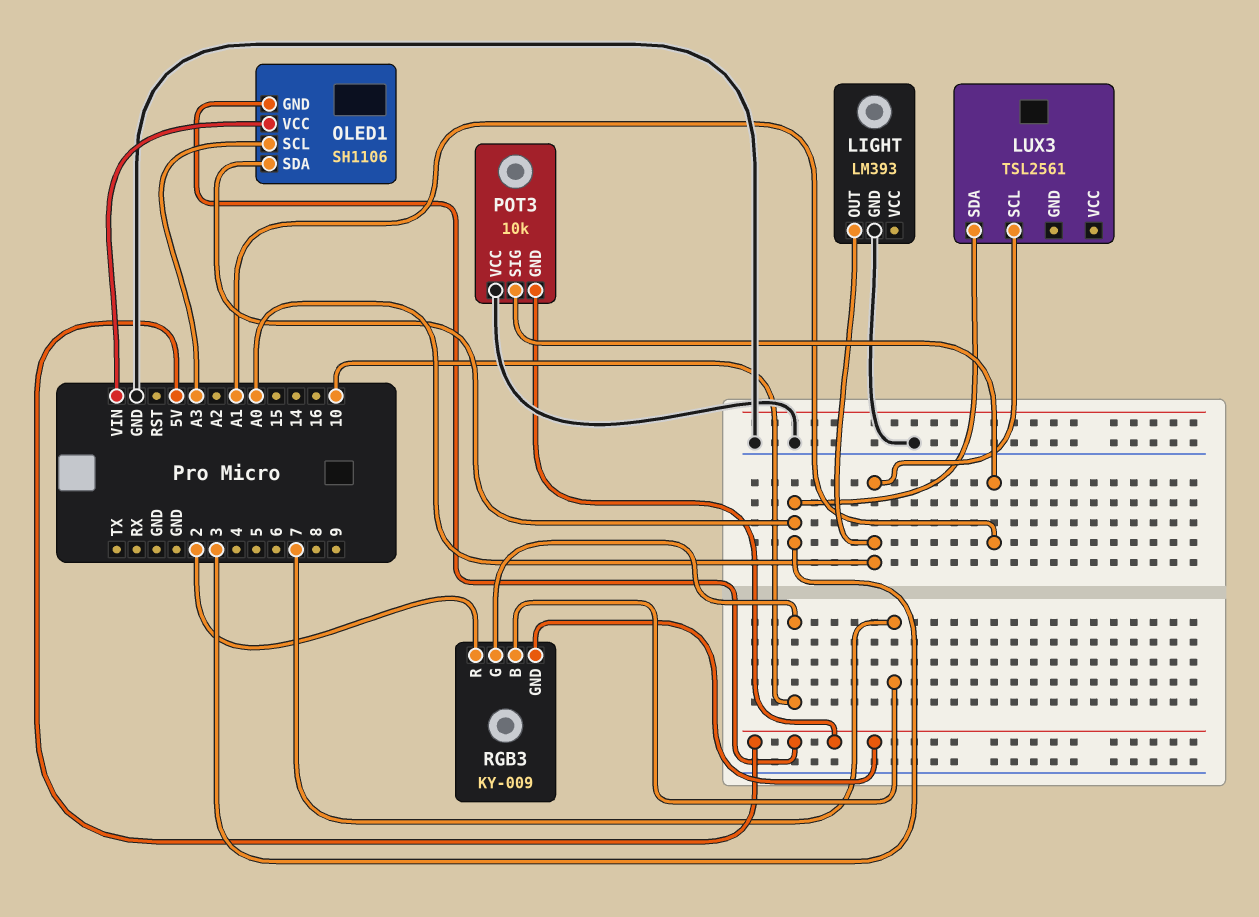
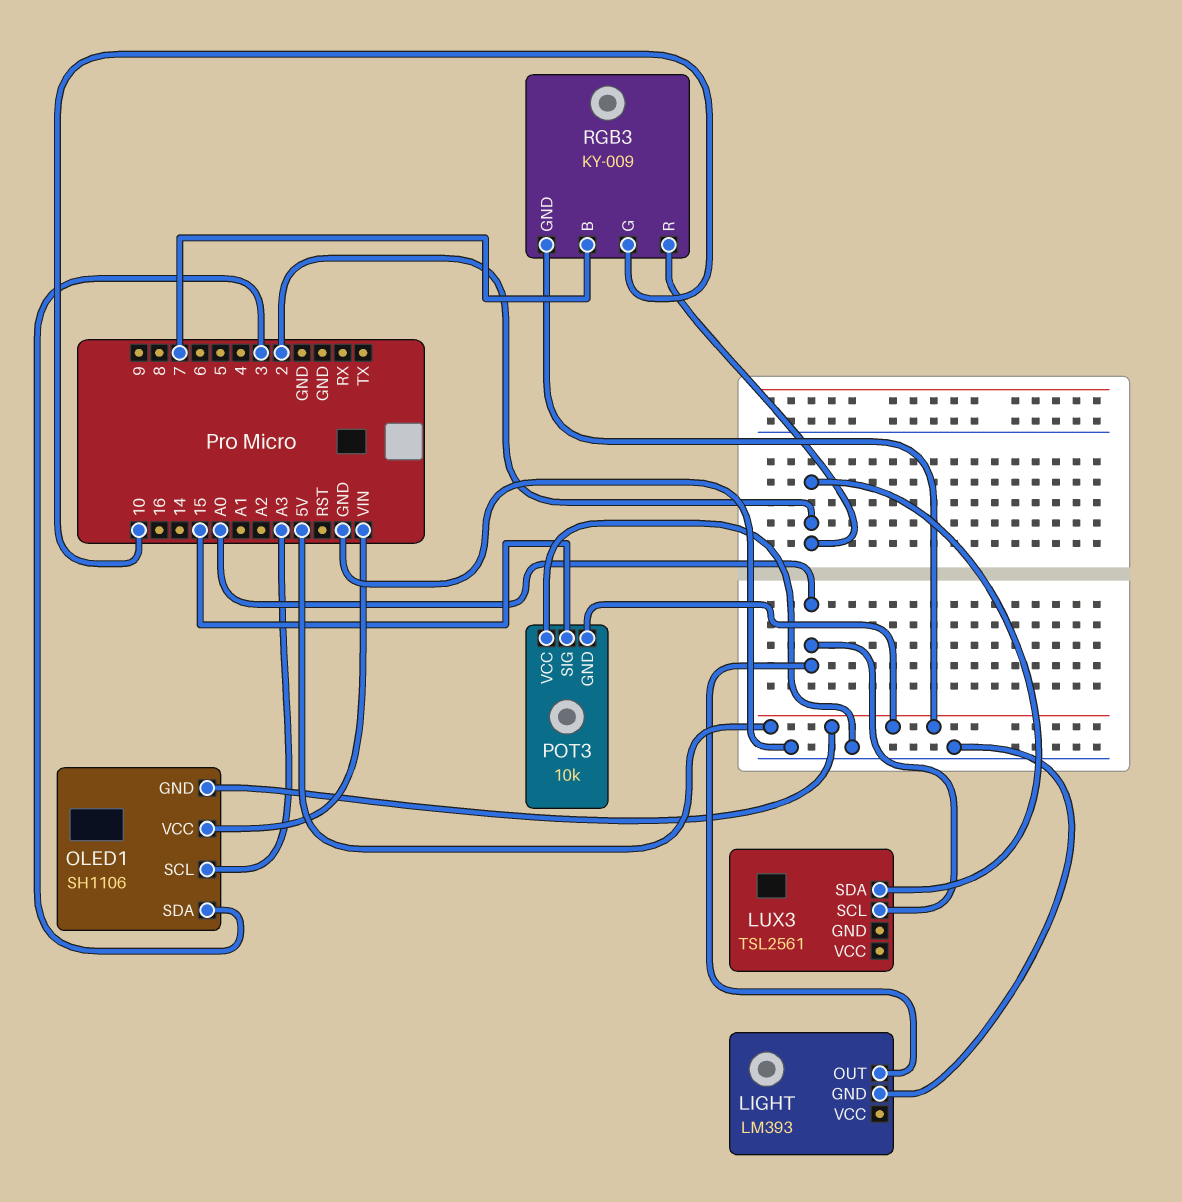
LUX3 pin SDA: 3 -> 2
POT3 pin SIG: A1 -> 15

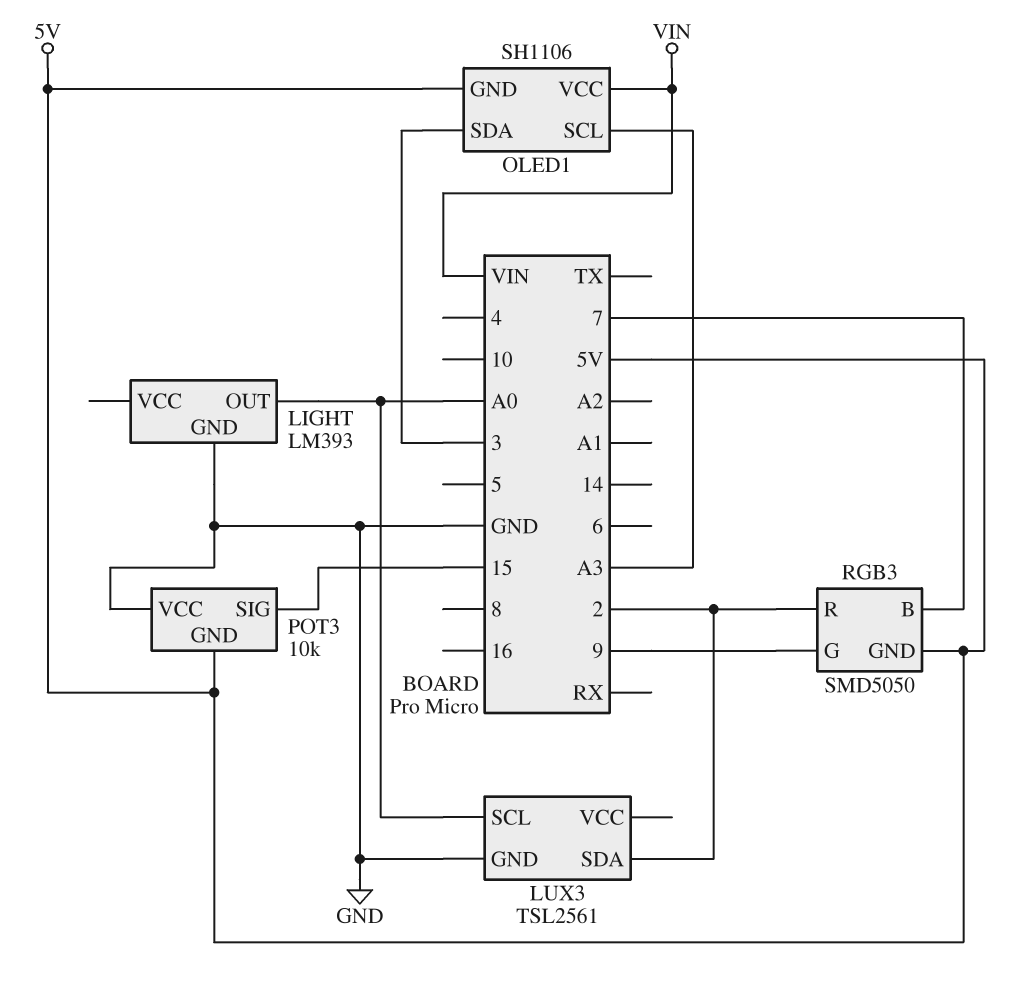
LUX3 pin GND: none -> GND
RGB3: KY-009 -> SMD5050
RGB3 pin G: 10 -> 9

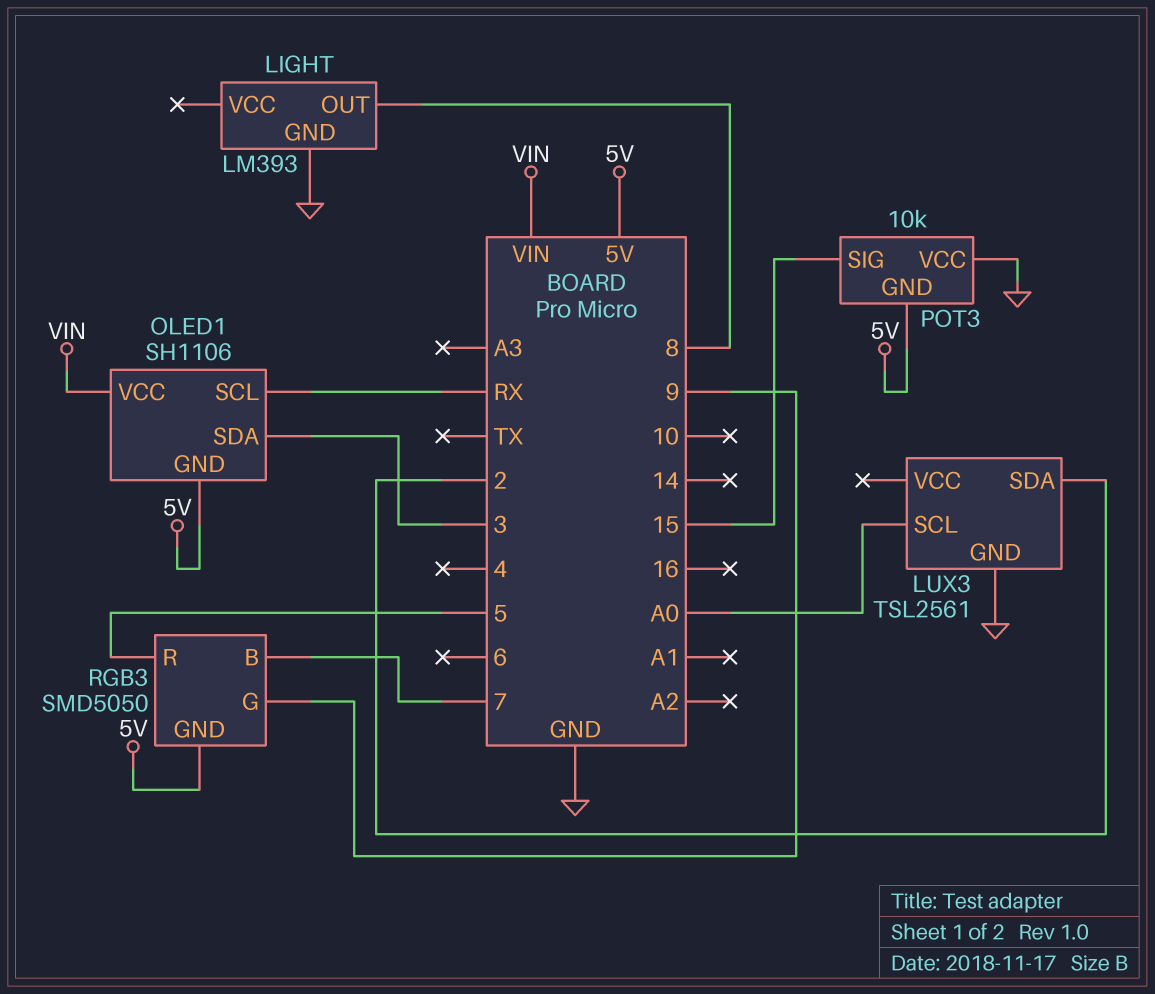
LIGHT pin OUT: A0 -> 8
OLED1 pin SCL: A3 -> RX
RGB3 pin R: 2 -> 5

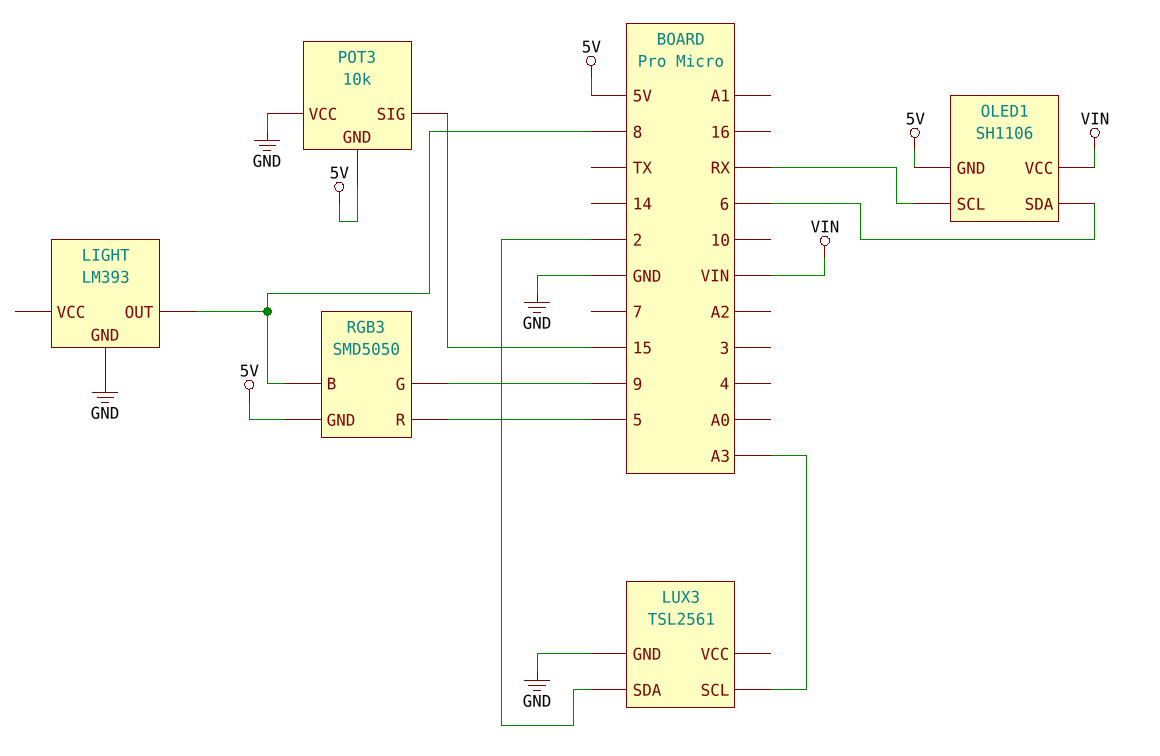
LUX3 pin SCL: A0 -> A3
OLED1 pin SDA: 3 -> 6
RGB3 pin B: 7 -> 8

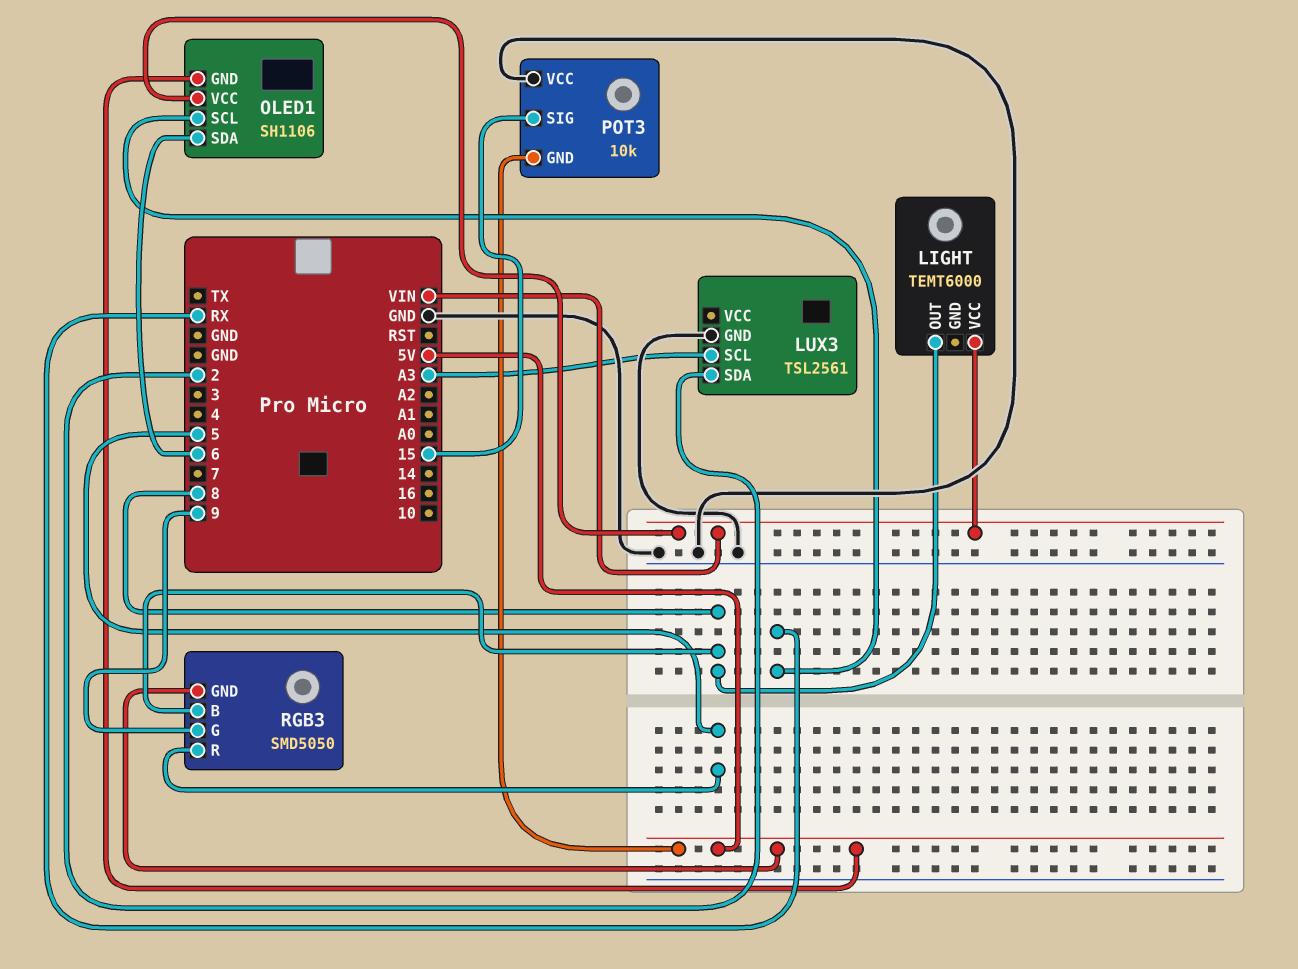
LIGHT: LM393 -> TEMT6000
LIGHT pin GND: GND -> none
LIGHT pin VCC: none -> VIN

